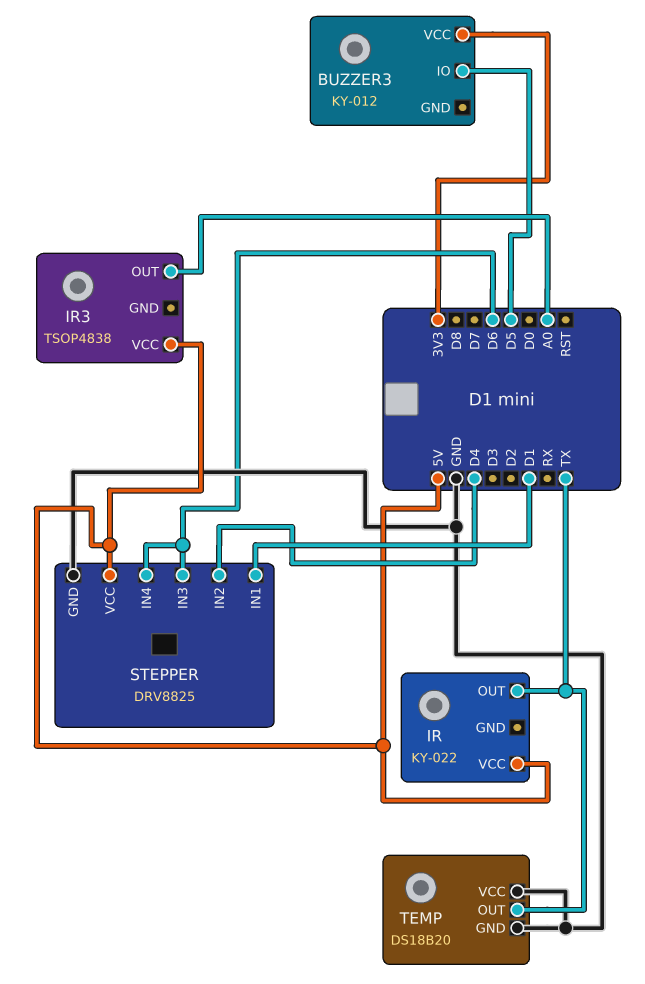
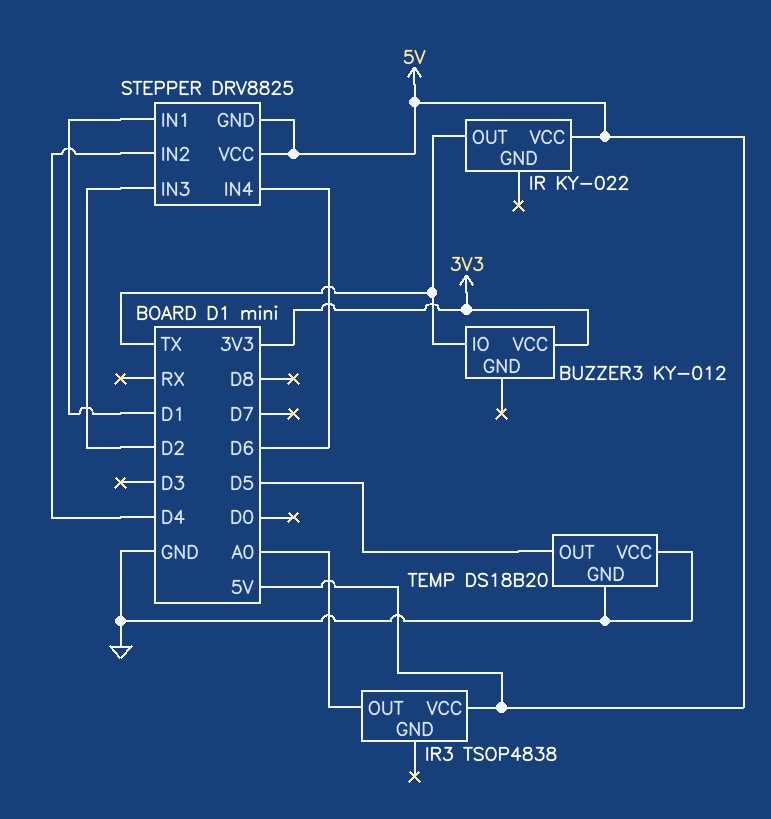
BUZZER3 pin IO: D5 -> TX
STEPPER pin GND: GND -> 5V
STEPPER pin IN3: D6 -> D2
TEMP pin OUT: TX -> D5

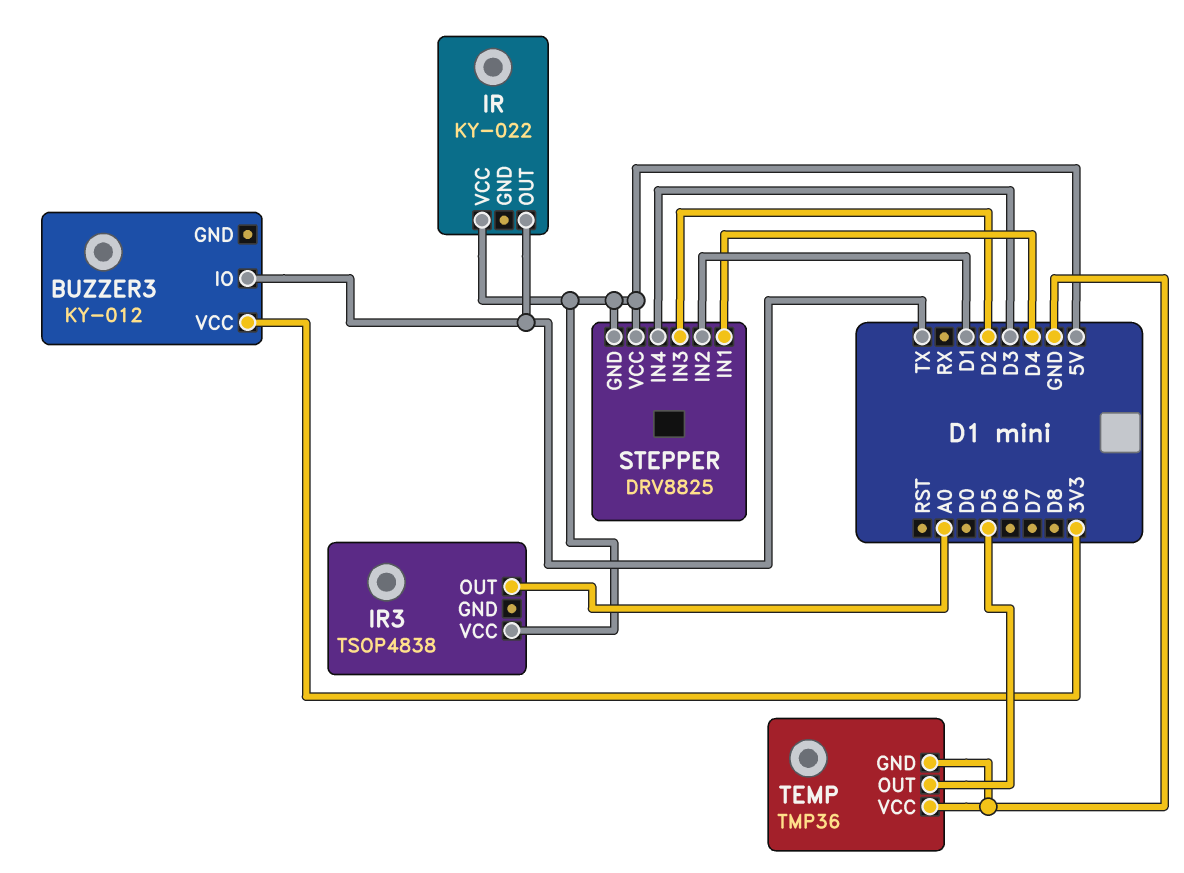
STEPPER pin IN1: D1 -> D4
STEPPER pin IN2: D4 -> D1
STEPPER pin IN4: D6 -> D3
TEMP: DS18B20 -> TMP36

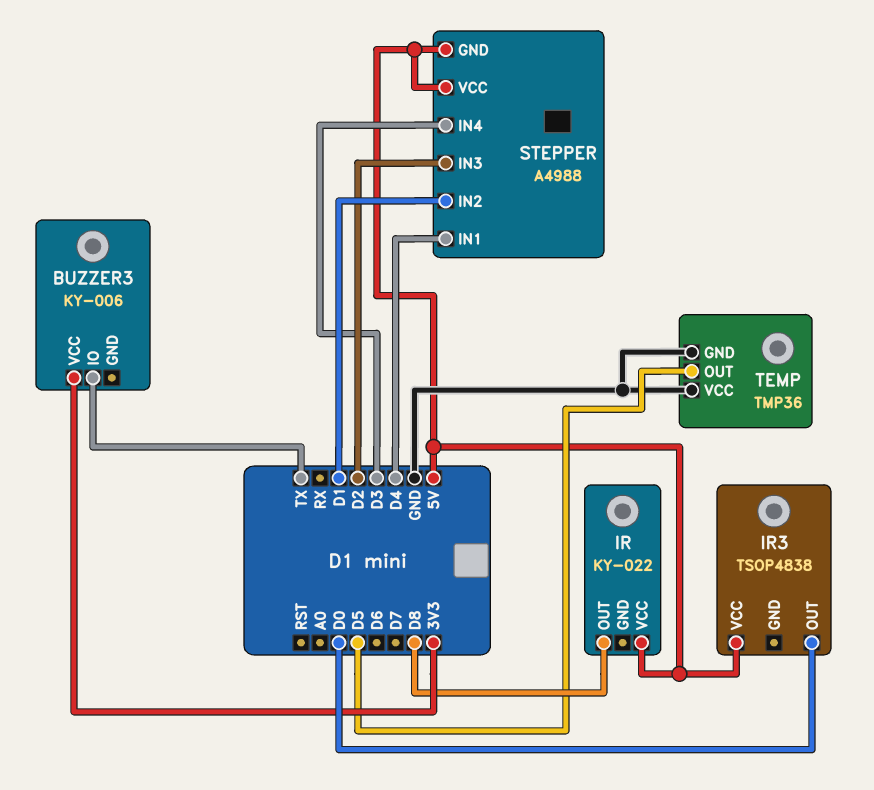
BUZZER3: KY-012 -> KY-006
IR pin OUT: TX -> D8
IR3 pin OUT: A0 -> D0
STEPPER: DRV8825 -> A4988

